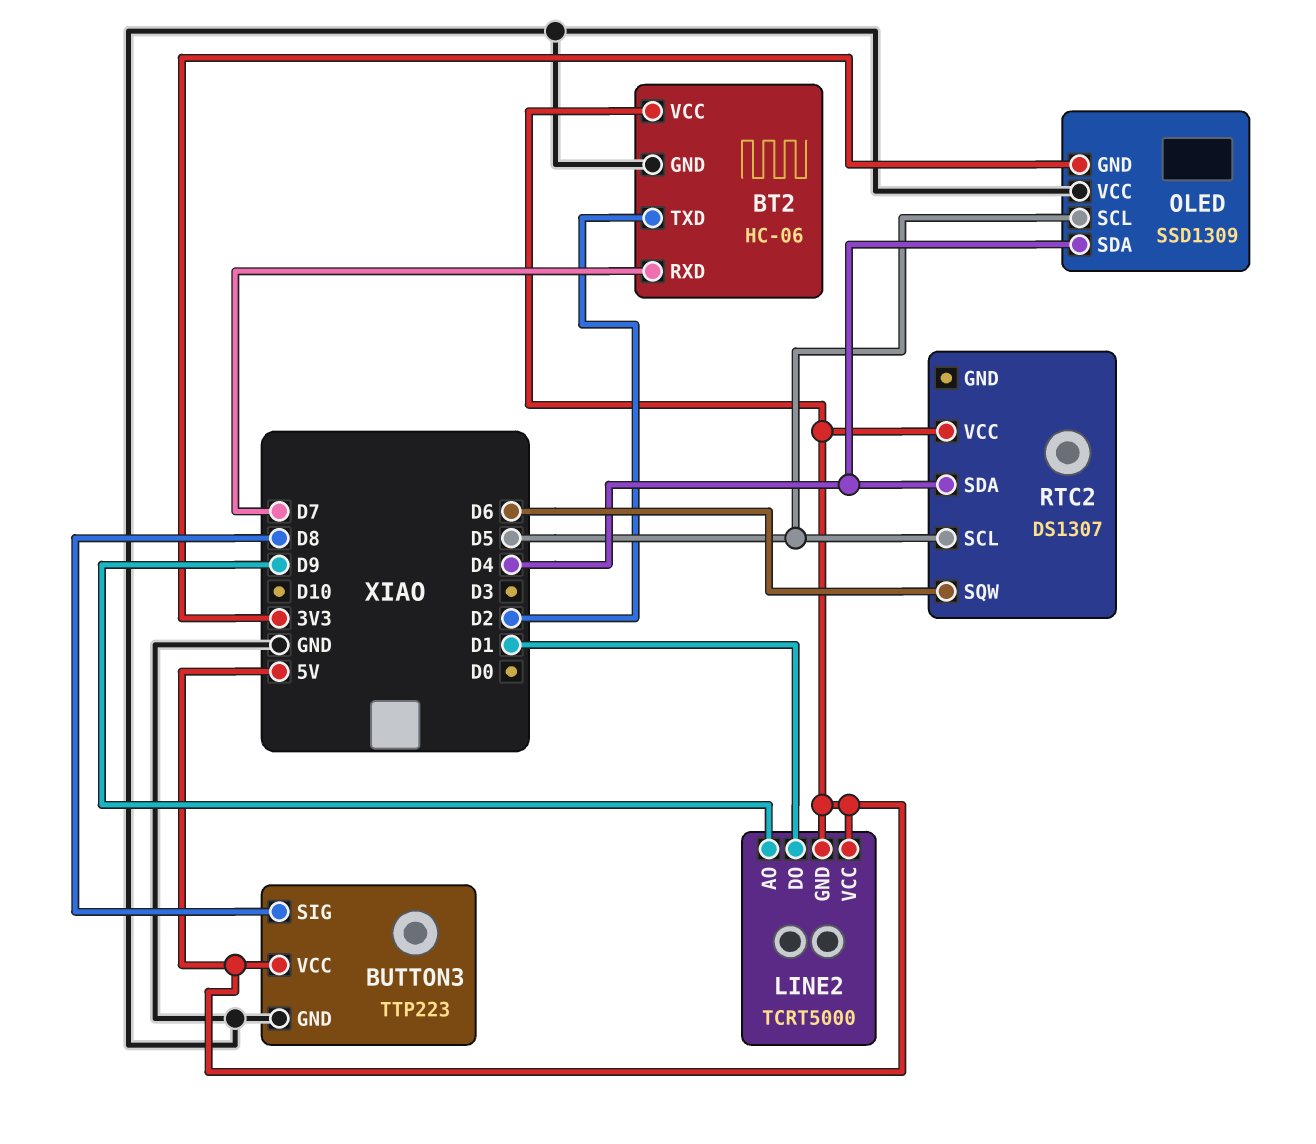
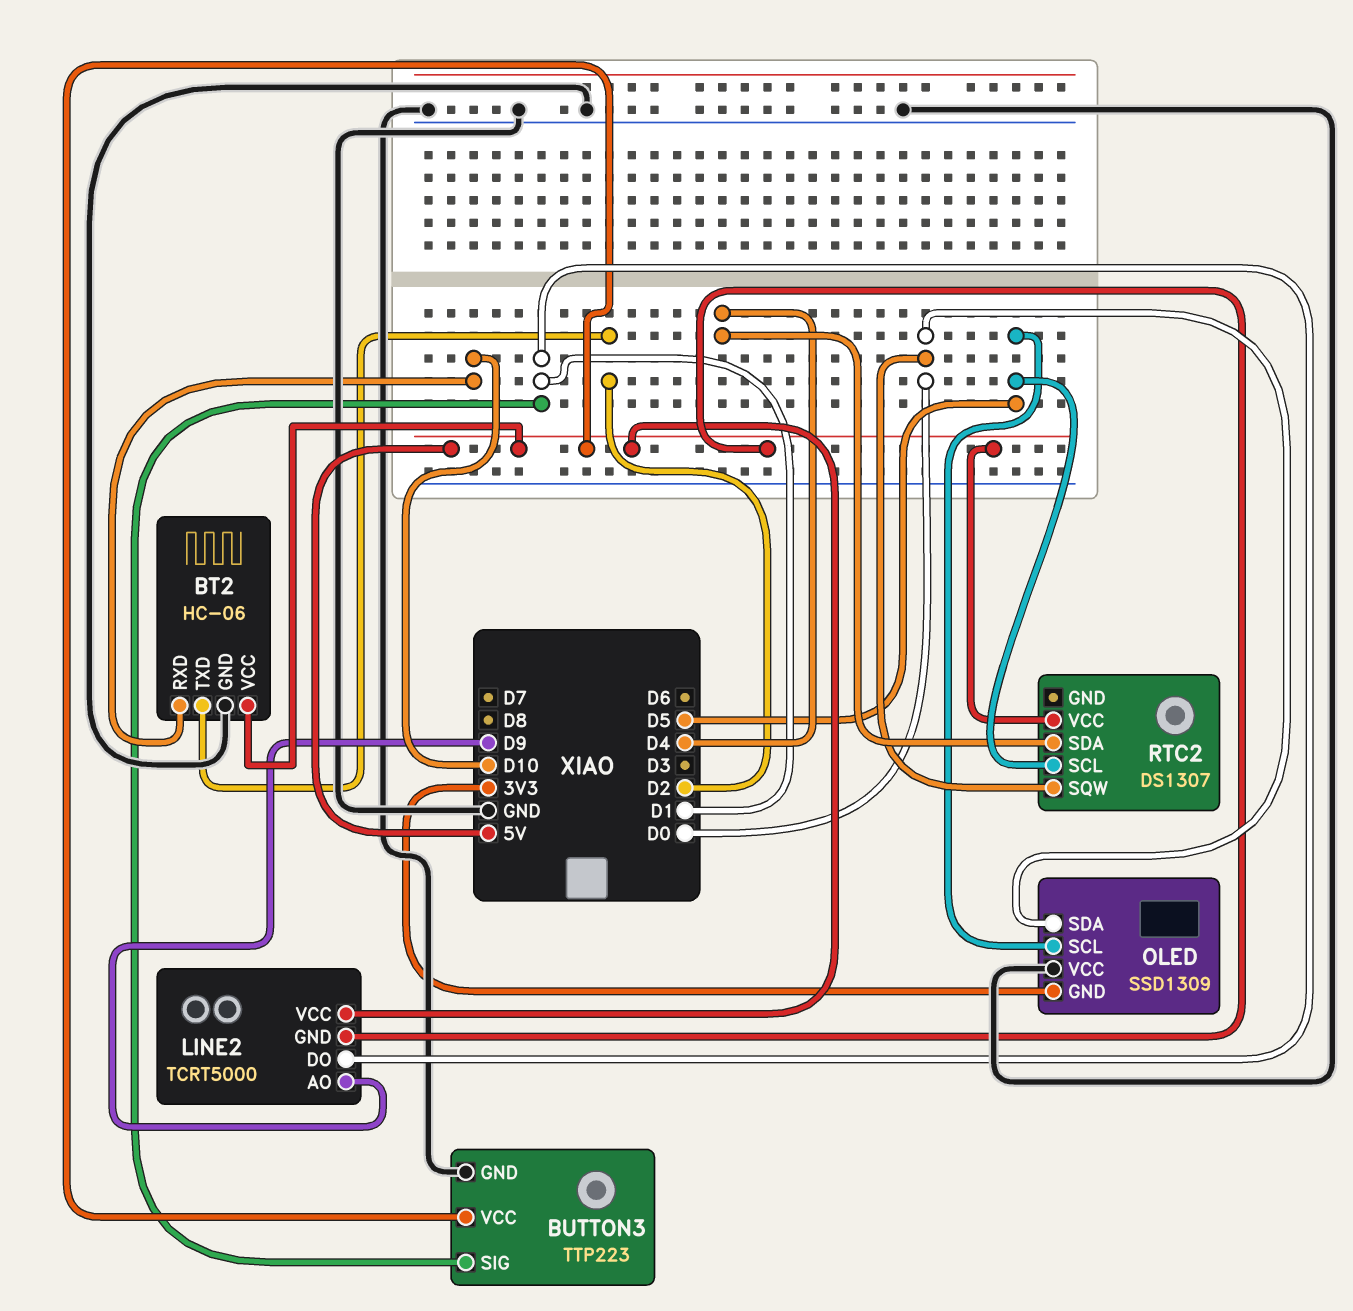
BT2 pin RXD: D7 -> D10
BUTTON3 pin SIG: D8 -> D1
OLED pin SDA: D4 -> D0
RTC2 pin SQW: D6 -> D0

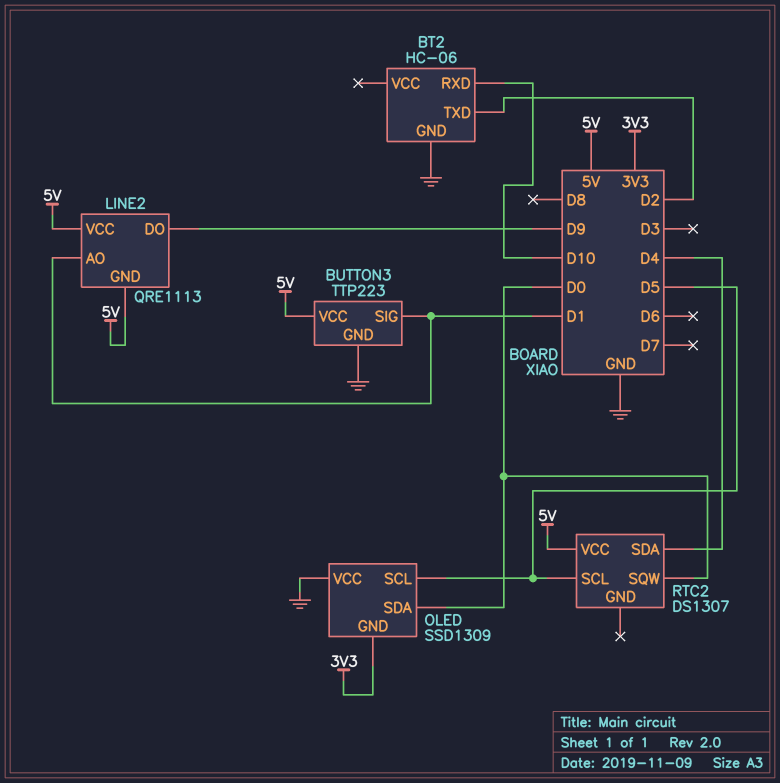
BT2 pin VCC: 5V -> none
LINE2: TCRT5000 -> QRE1113
LINE2 pin AO: D9 -> D1
LINE2 pin DO: D1 -> D9

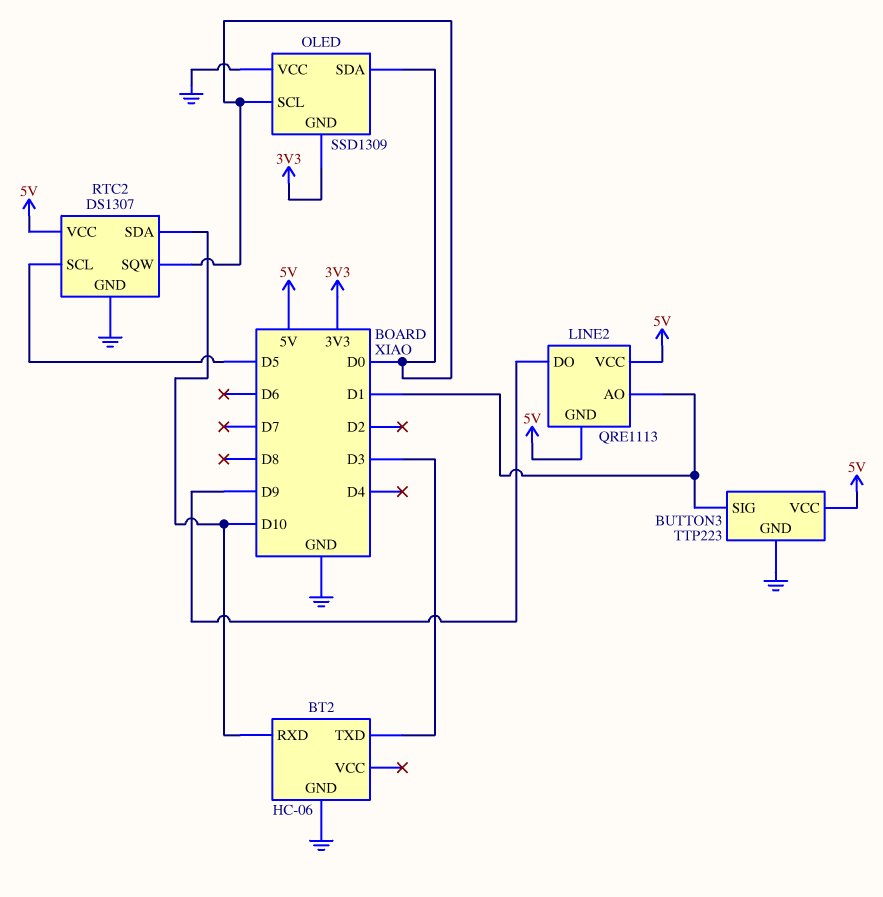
BT2 pin TXD: D2 -> D3
OLED pin SCL: D5 -> D0
RTC2 pin GND: none -> GND
RTC2 pin SDA: D4 -> D10

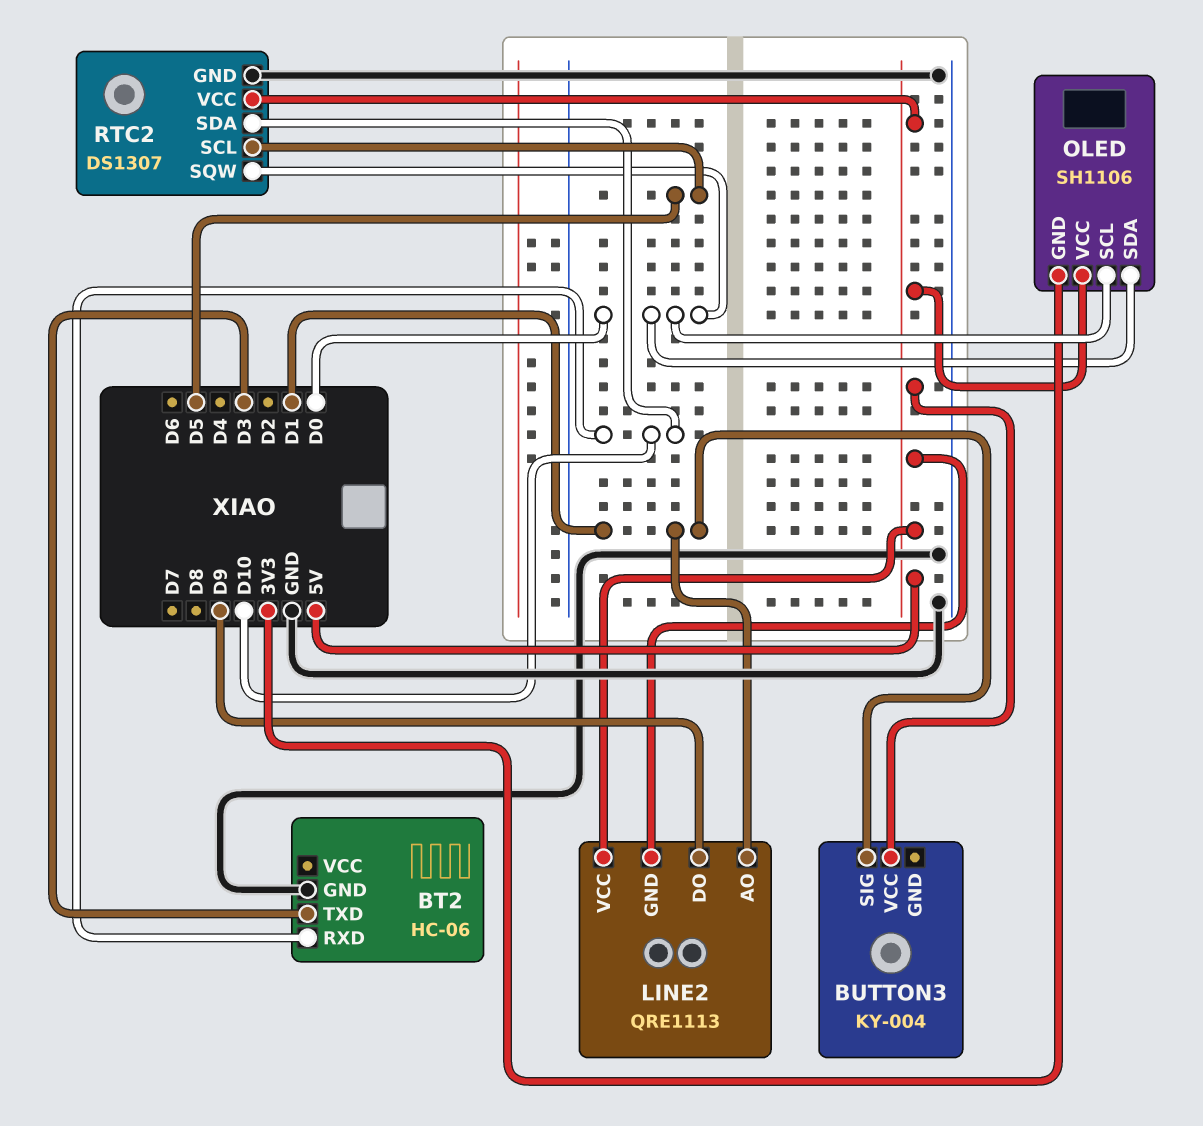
BUTTON3: TTP223 -> KY-004
BUTTON3 pin GND: GND -> none
OLED: SSD1309 -> SH1106
OLED pin VCC: GND -> 5V

